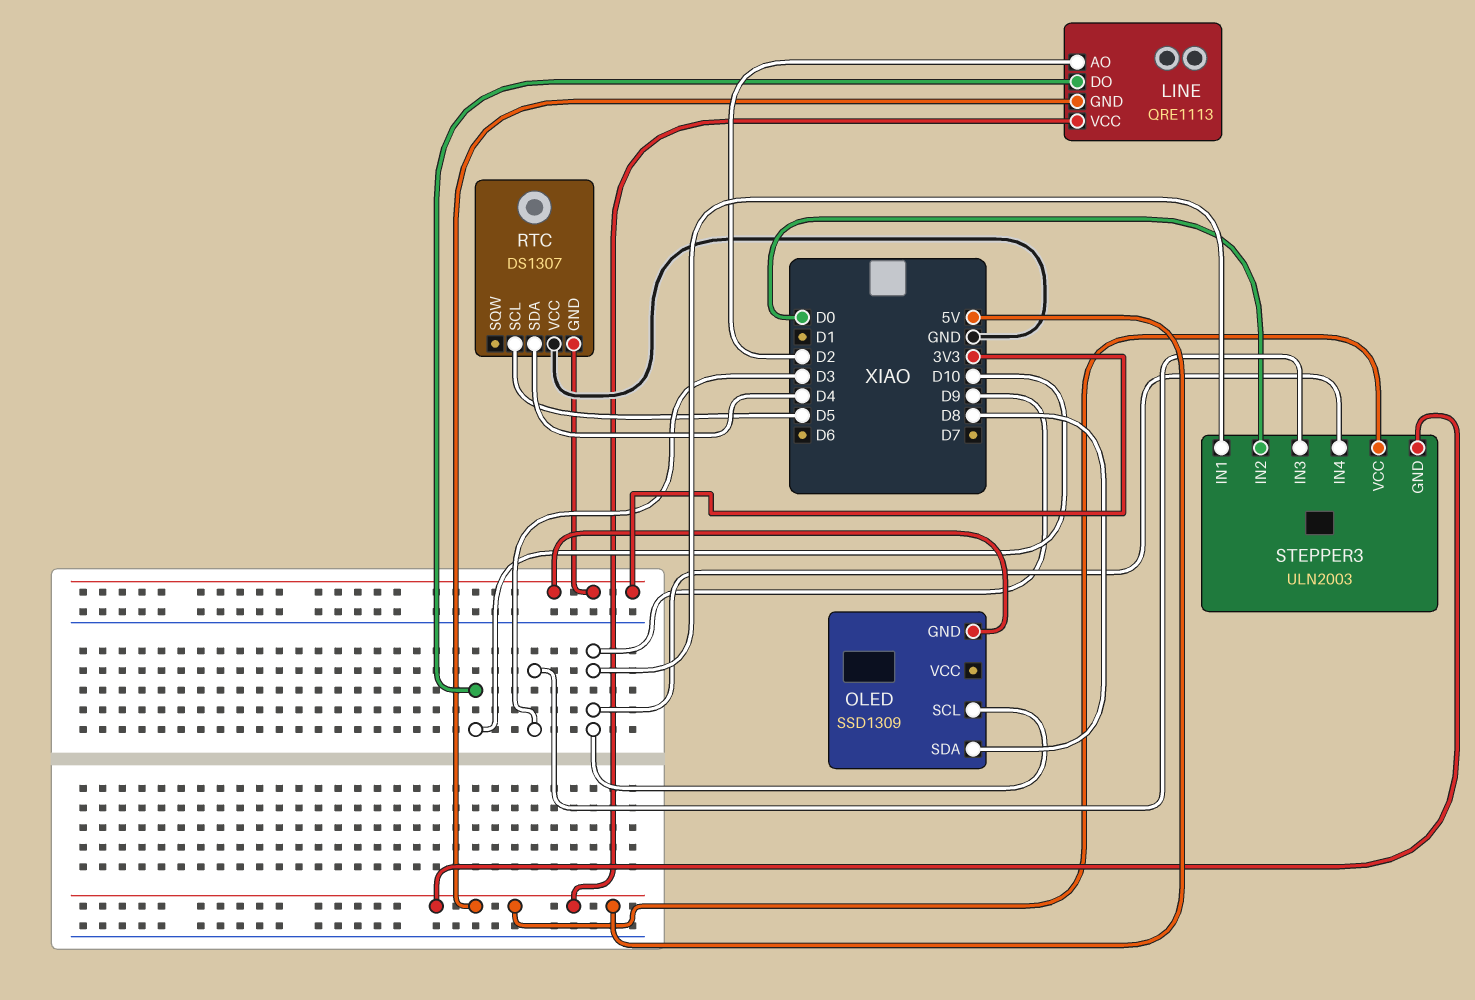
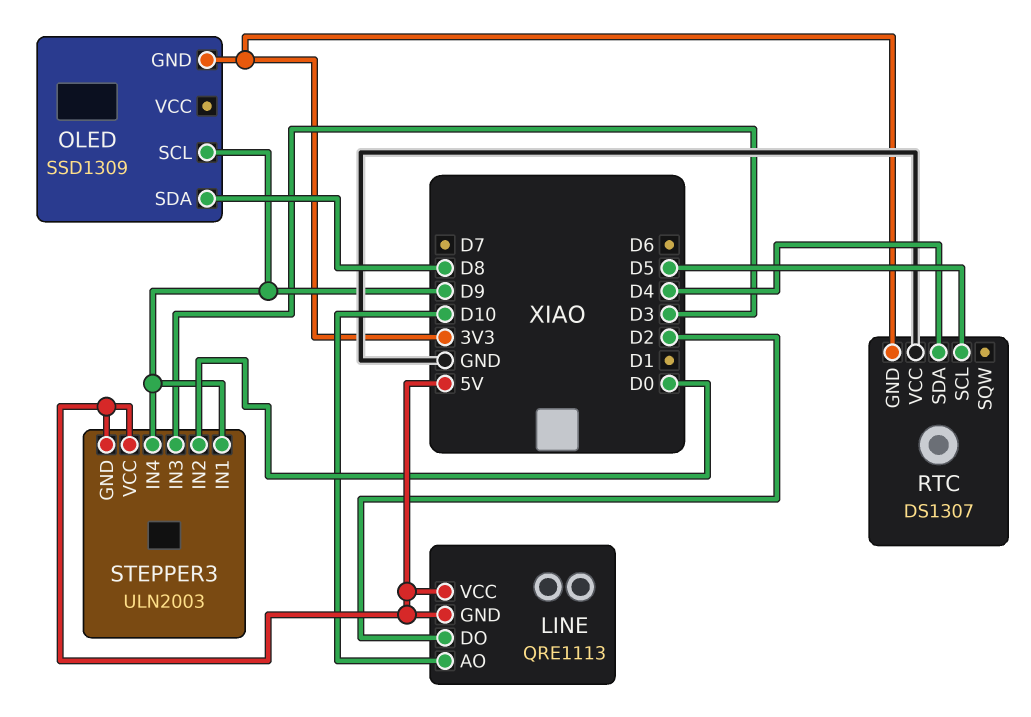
LINE pin AO: D2 -> D10
LINE pin DO: D10 -> D2

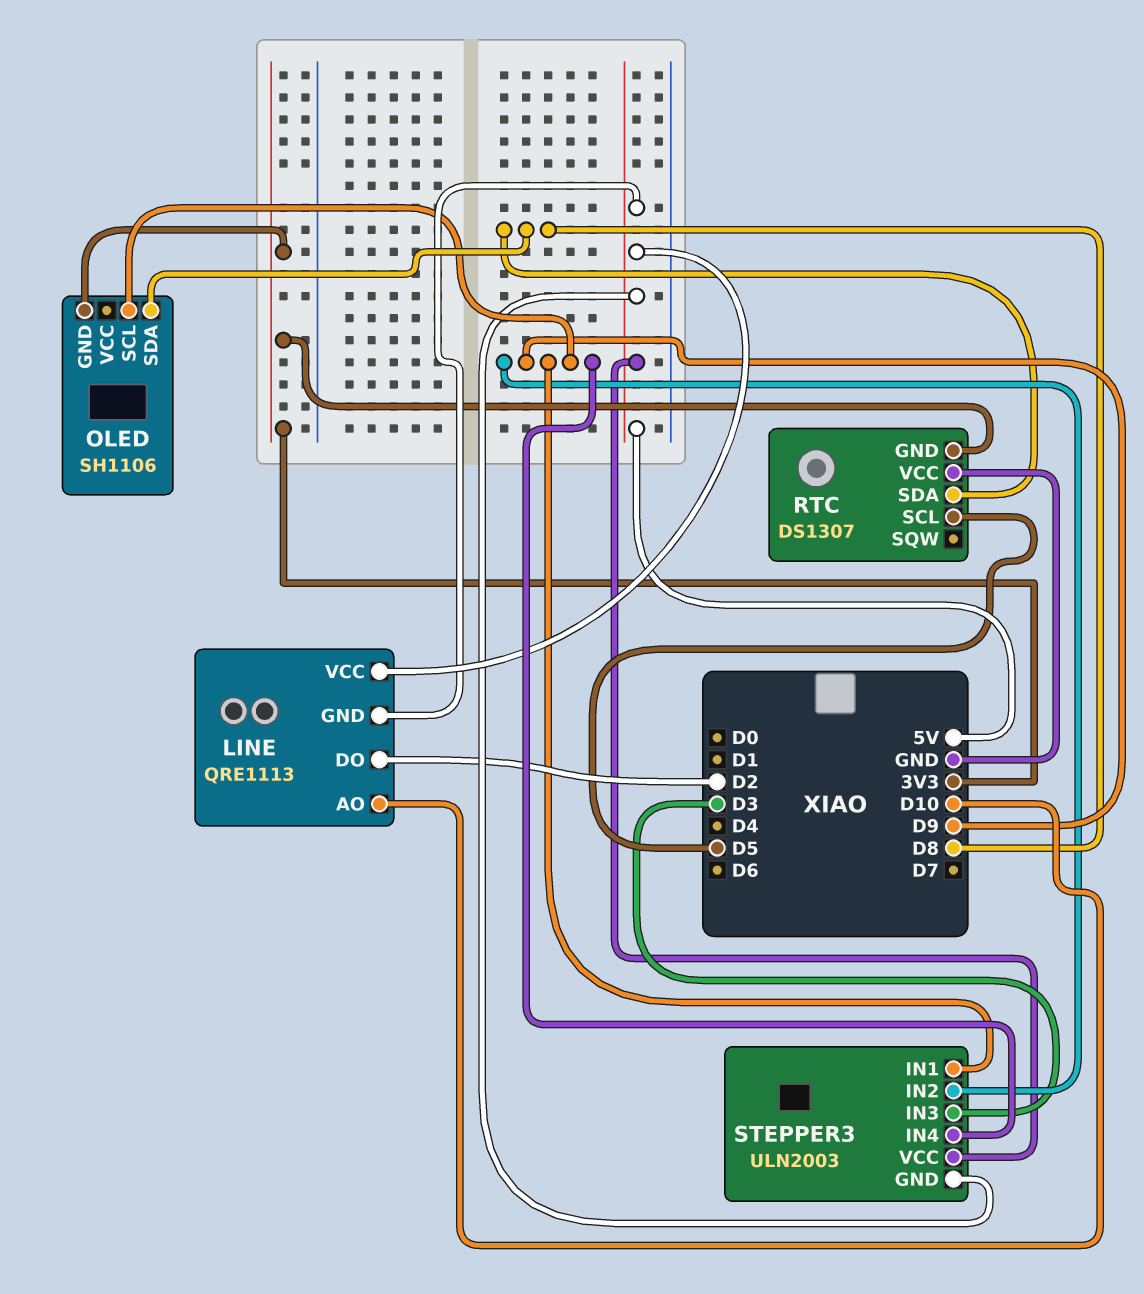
OLED: SSD1309 -> SH1106
RTC pin SDA: D4 -> D8
STEPPER3 pin IN2: D0 -> D9

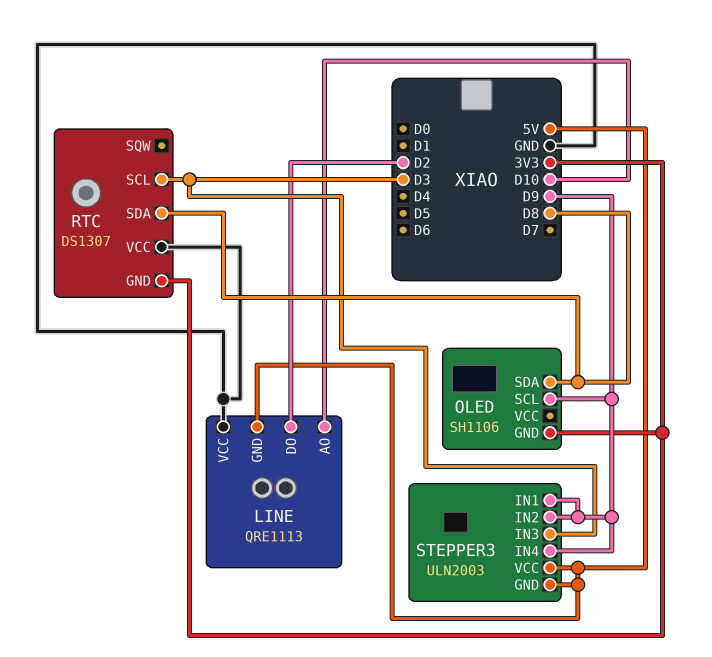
LINE pin VCC: 5V -> GND
RTC pin SCL: D5 -> D3

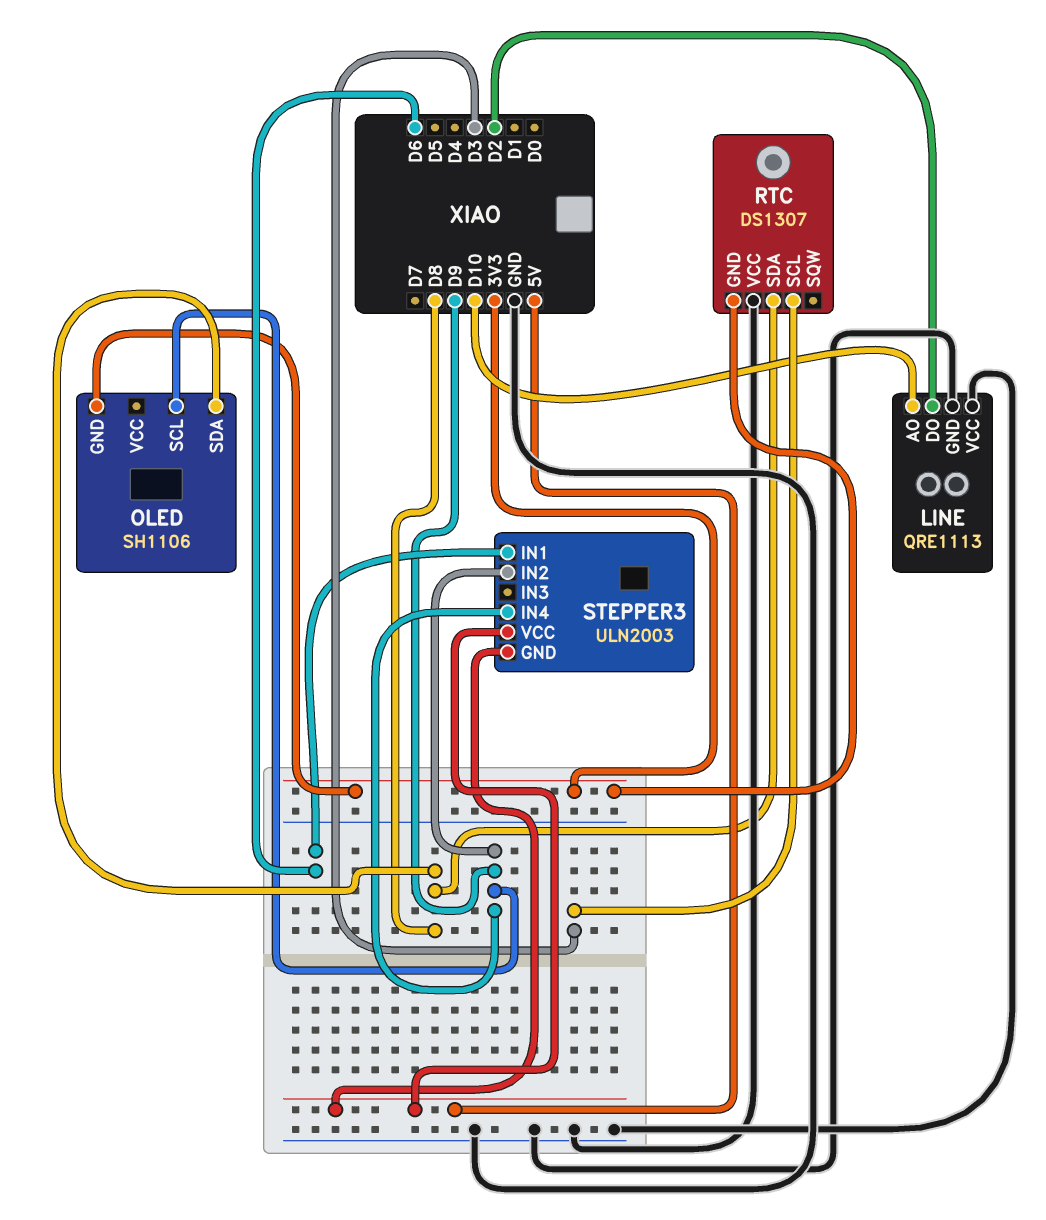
LINE pin GND: 5V -> GND
STEPPER3 pin IN1: D9 -> D6
STEPPER3 pin IN3: D3 -> none

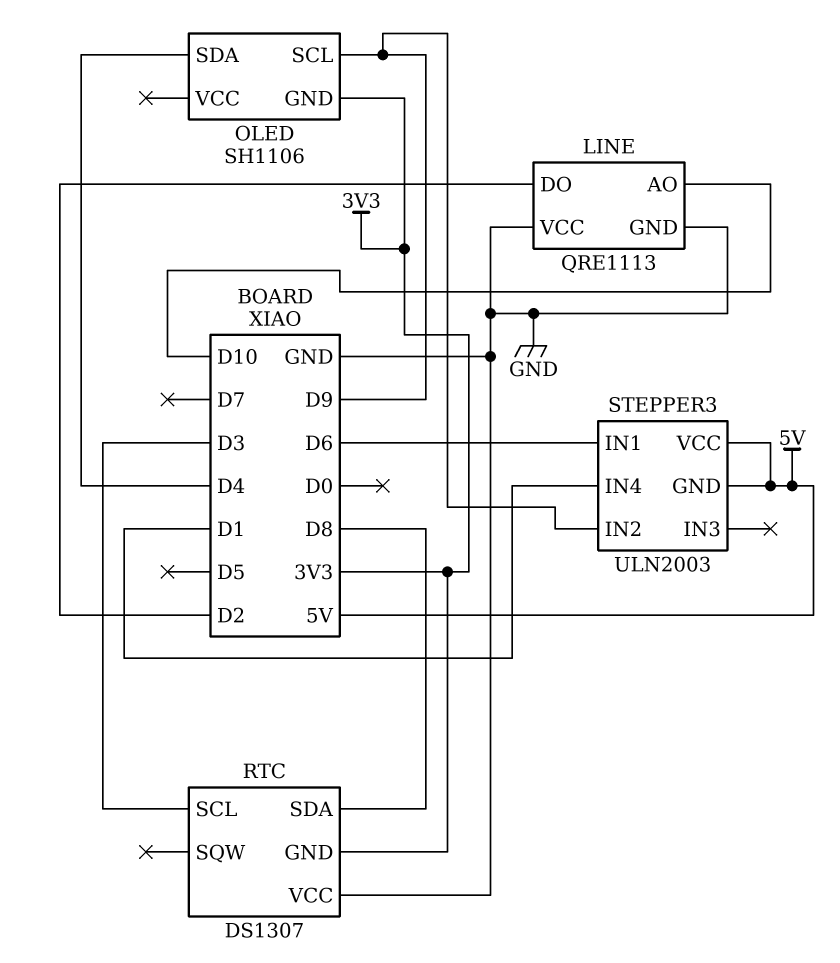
OLED pin SDA: D8 -> D4
STEPPER3 pin IN4: D9 -> D1

